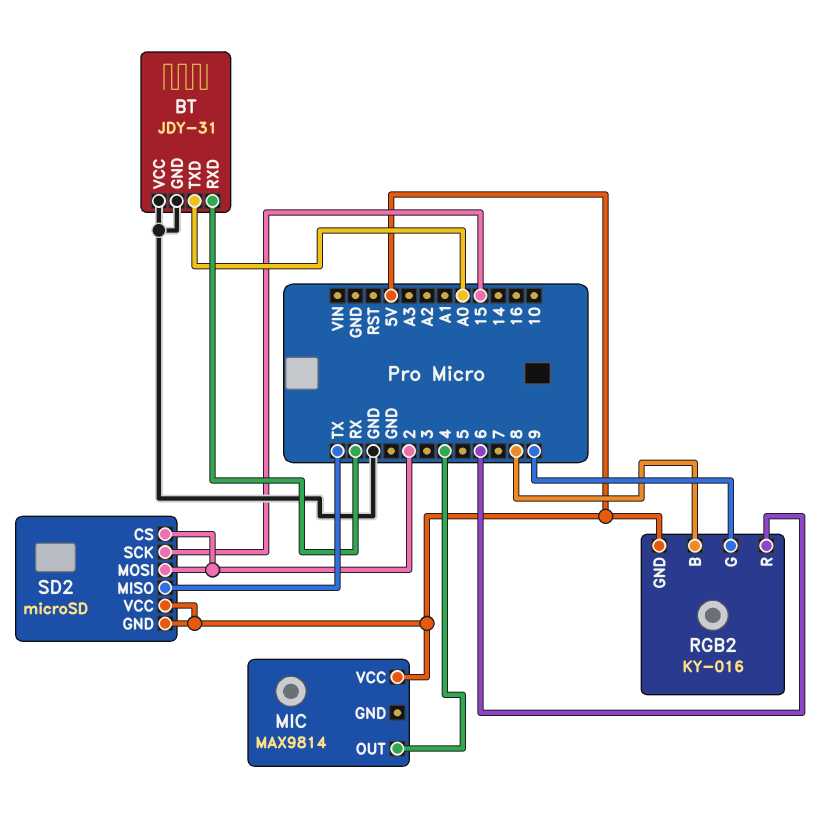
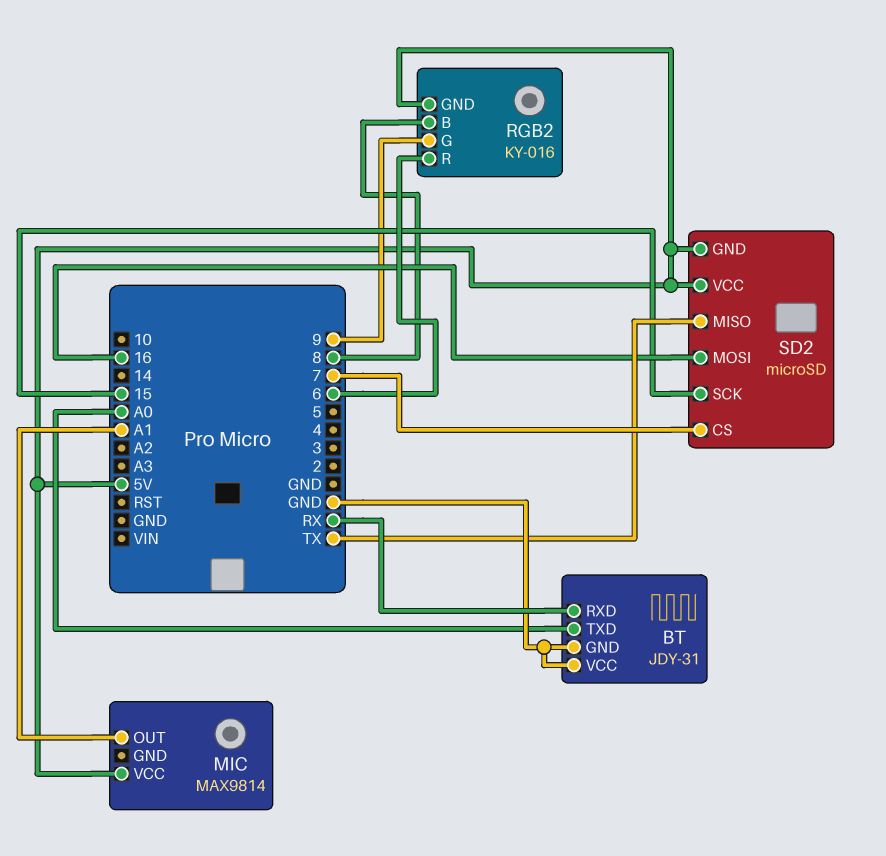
MIC pin OUT: 4 -> A1
SD2 pin CS: 2 -> 7
SD2 pin MOSI: 2 -> 16

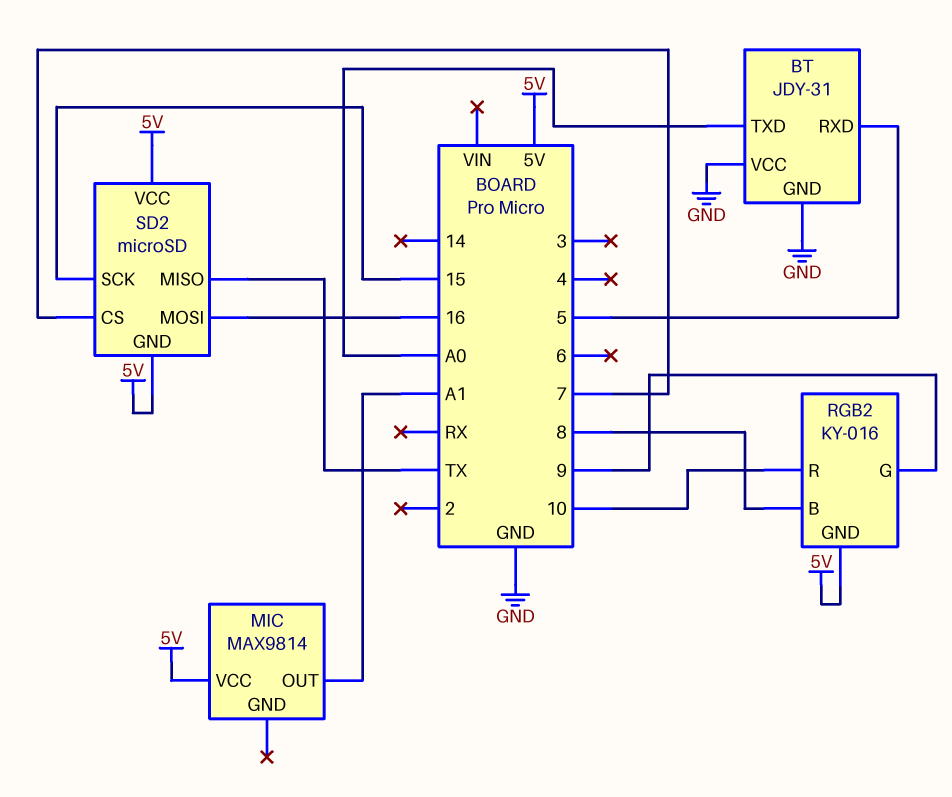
BT pin RXD: RX -> 5
RGB2 pin R: 6 -> 10

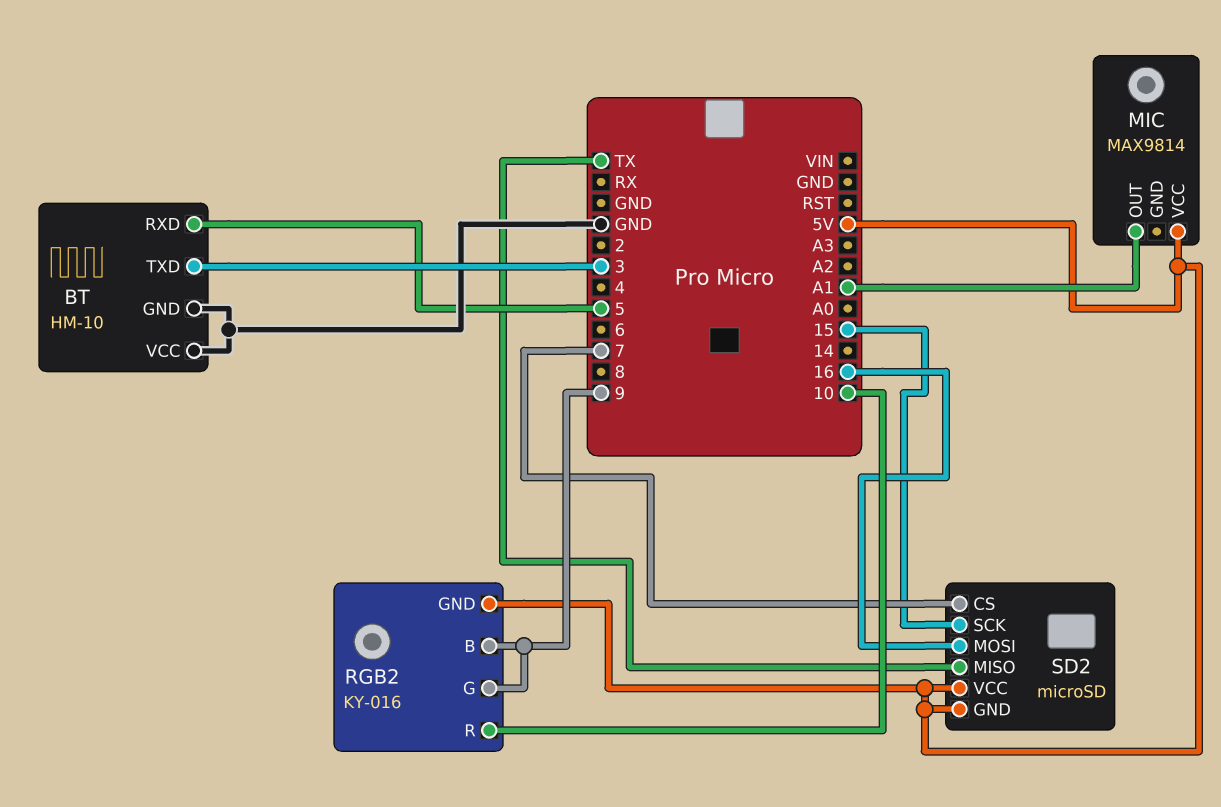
BT: JDY-31 -> HM-10
BT pin TXD: A0 -> 3
RGB2 pin B: 8 -> 9

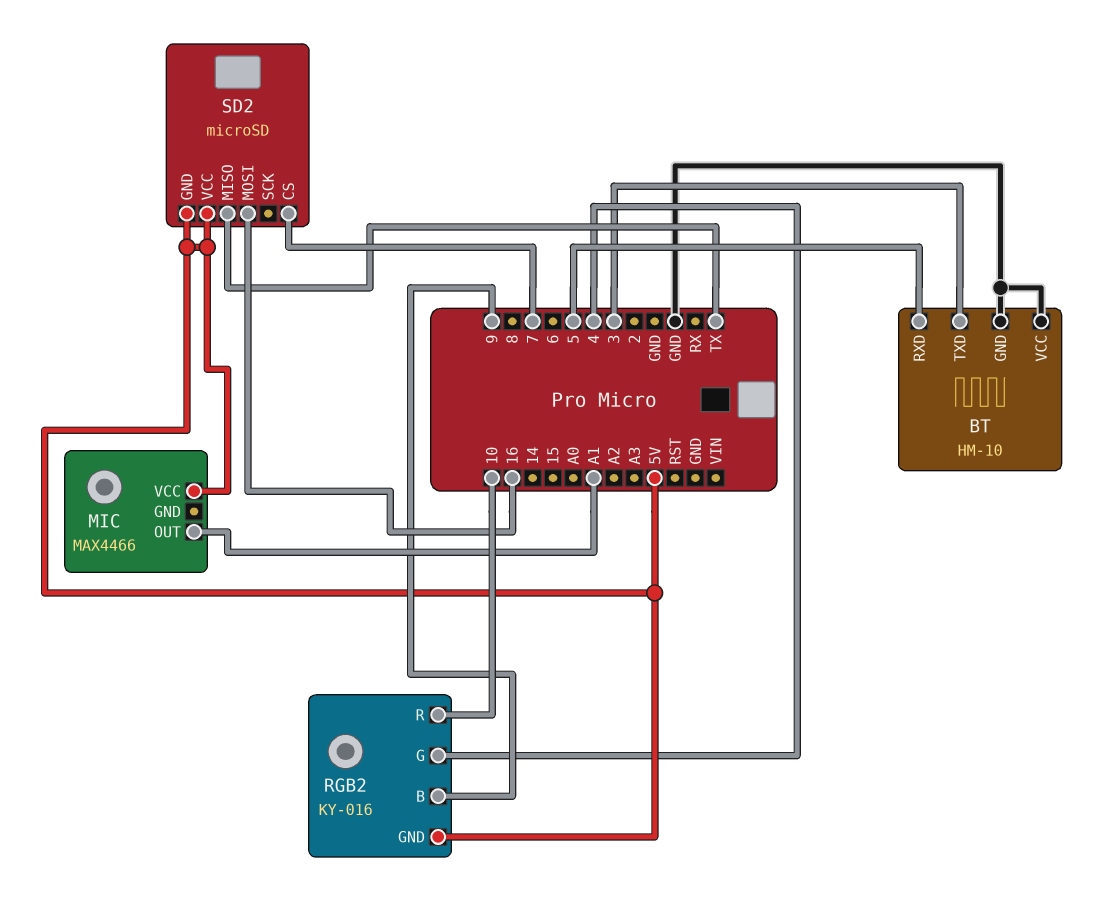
MIC: MAX9814 -> MAX4466
RGB2 pin G: 9 -> 4
SD2 pin SCK: 15 -> none

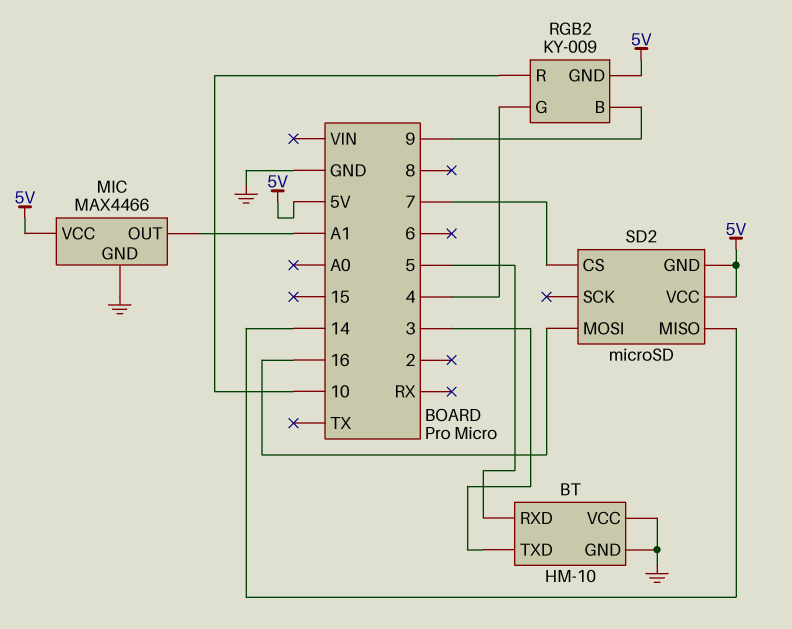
MIC pin GND: none -> GND
RGB2: KY-016 -> KY-009
SD2 pin MISO: TX -> 14

